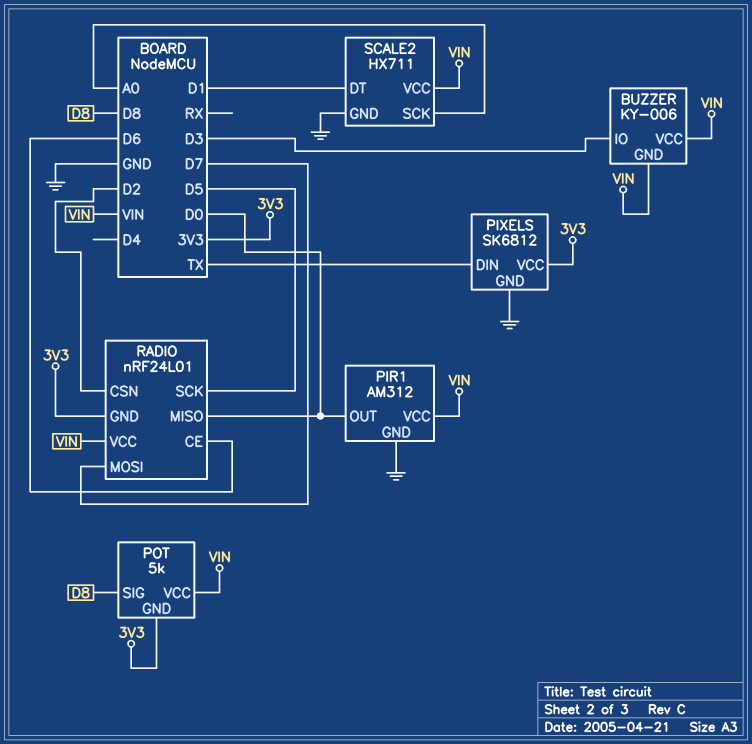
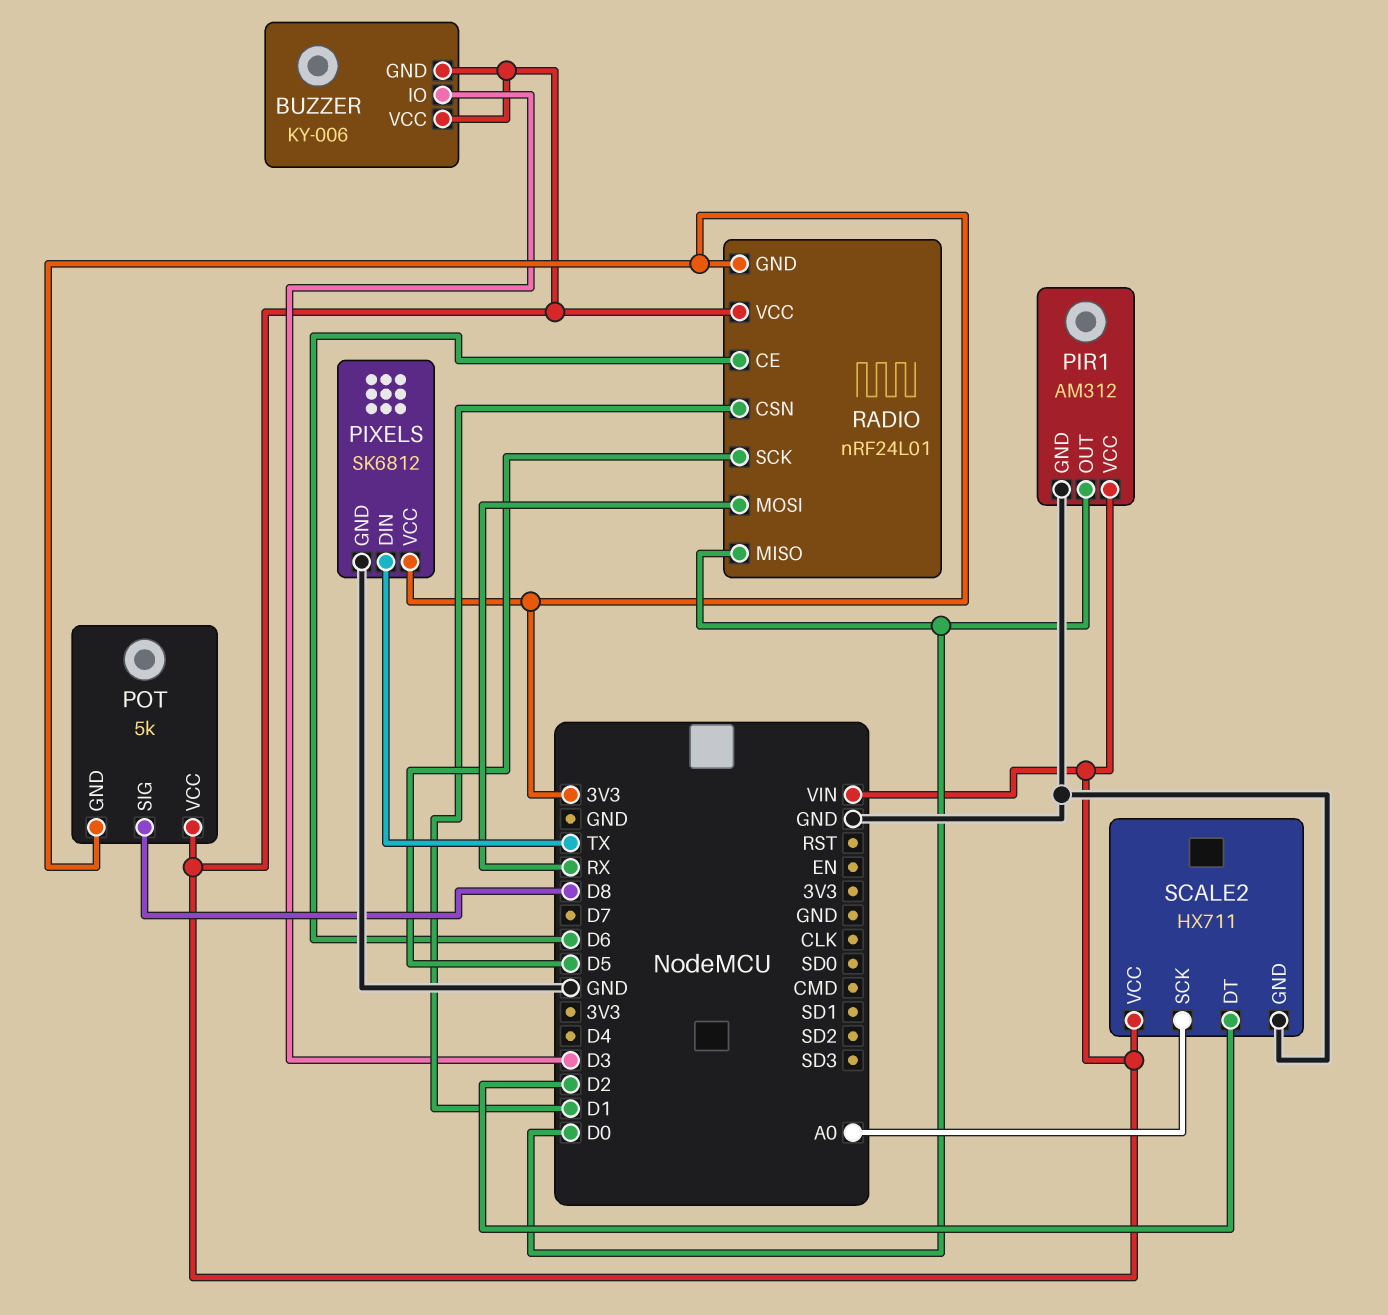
RADIO pin CSN: D2 -> D1
RADIO pin MOSI: D7 -> RX
SCALE2 pin DT: D1 -> D2

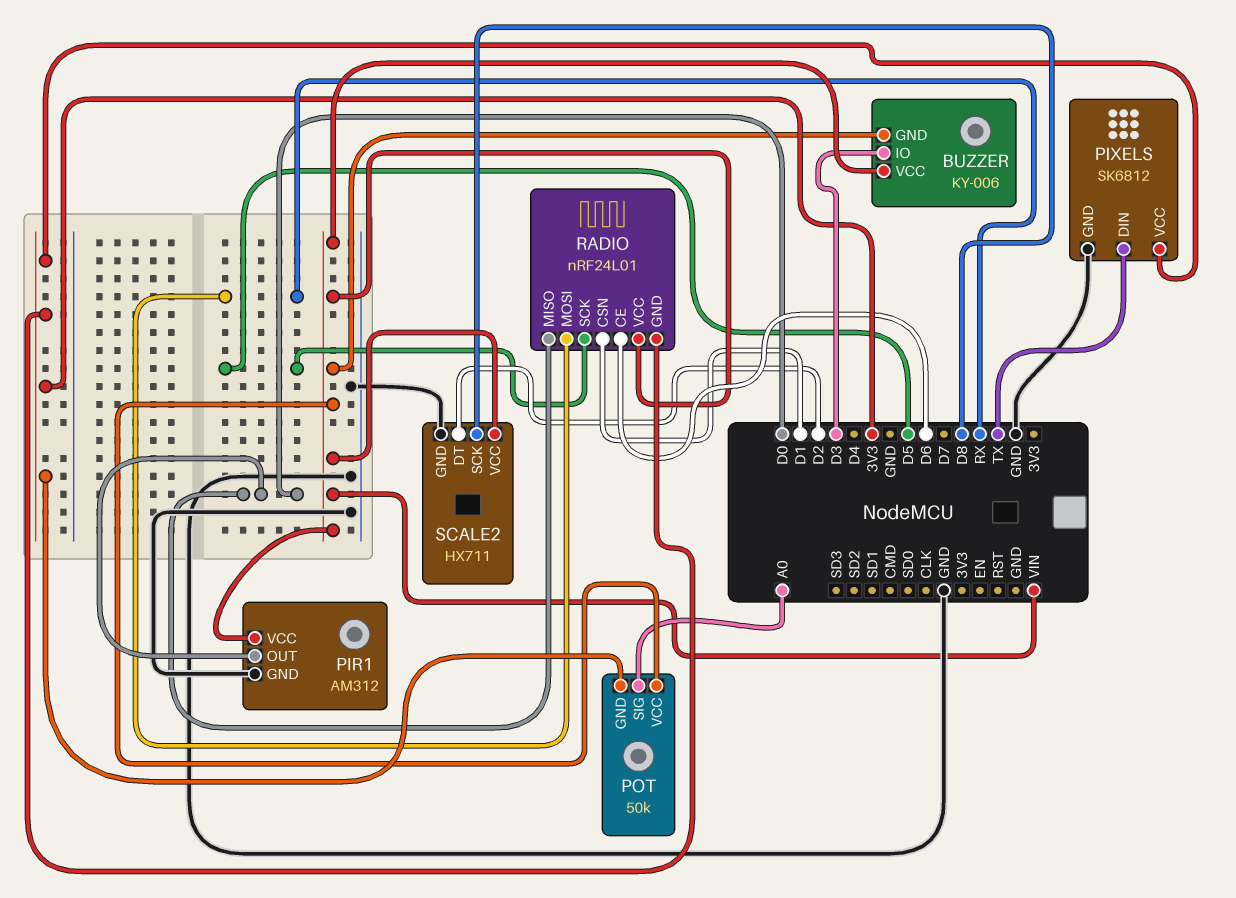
POT: 5k -> 50k
POT pin SIG: D8 -> A0
SCALE2 pin SCK: A0 -> D8

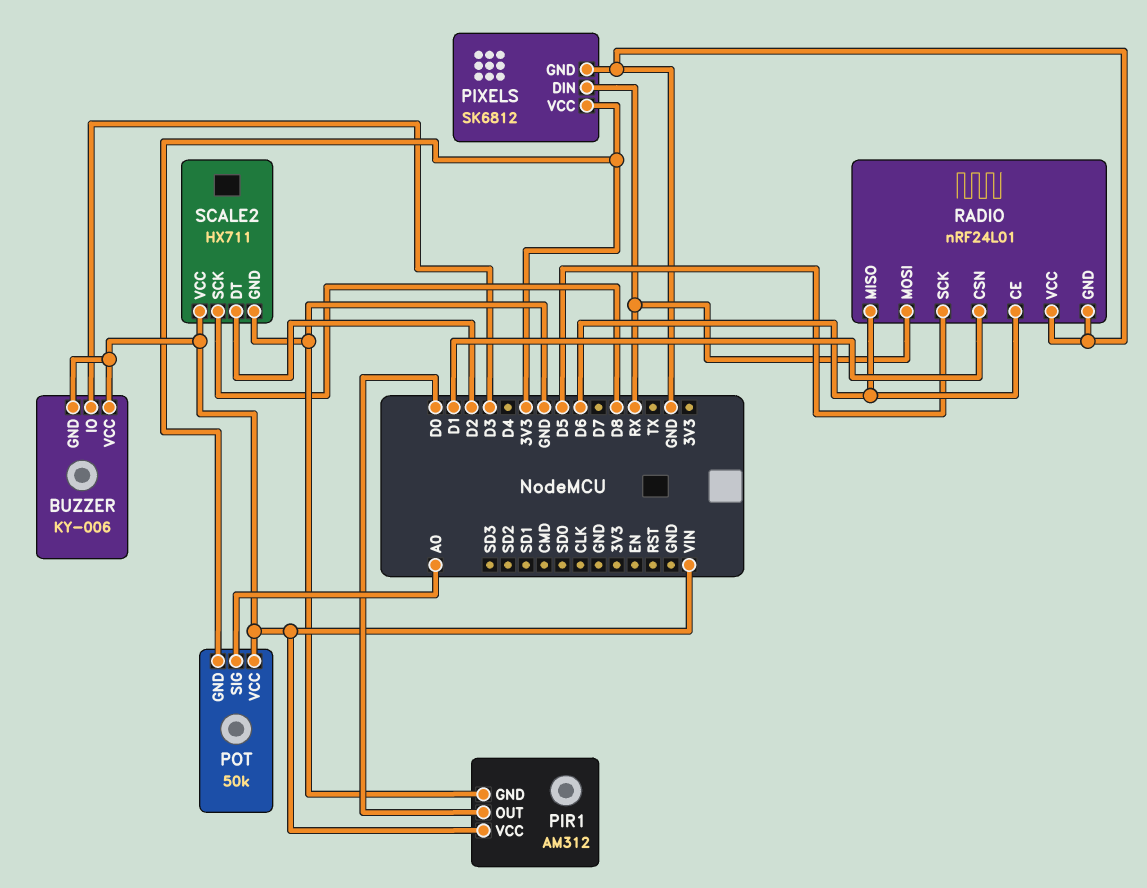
PIXELS pin DIN: TX -> RX
RADIO pin GND: 3V3 -> GND
RADIO pin MISO: D0 -> D6
RADIO pin VCC: VIN -> GND

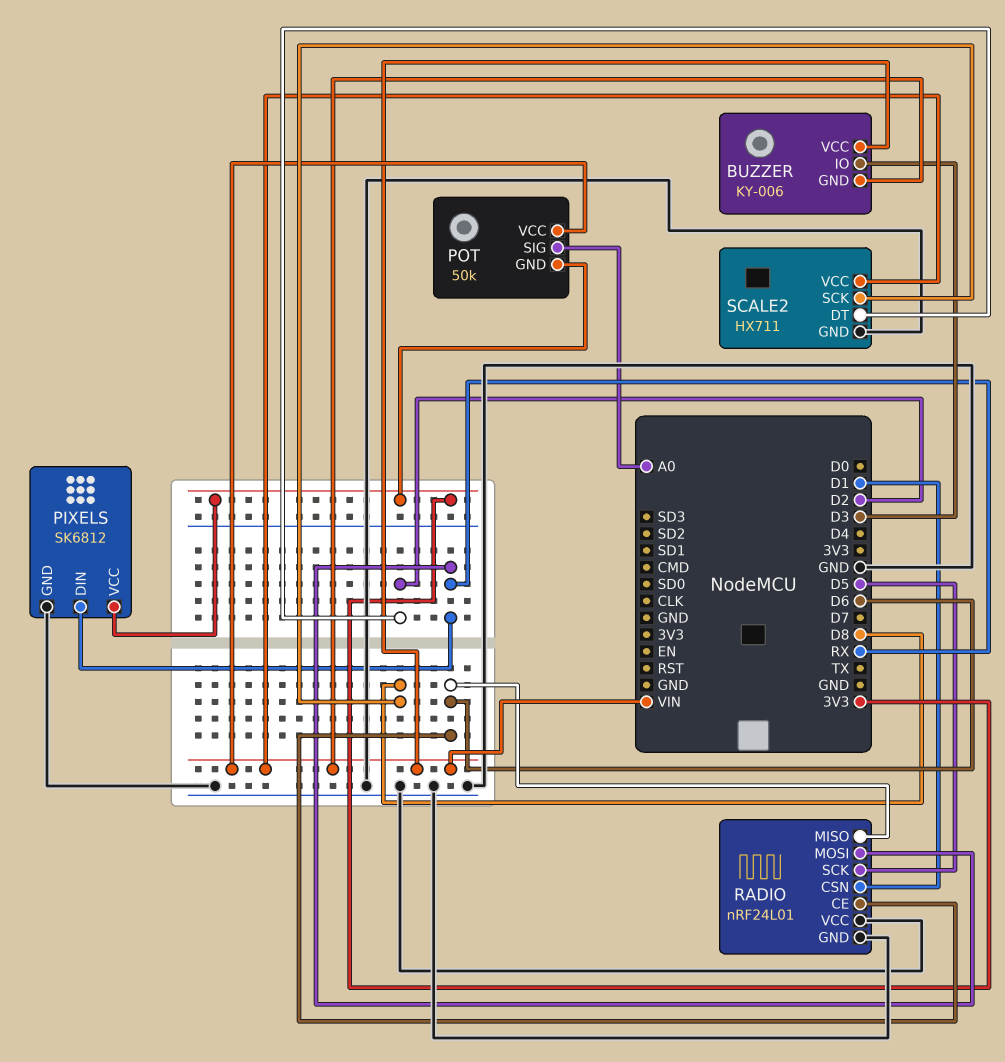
PIR1: AM312 -> none
PIR1 pin GND: GND -> none
PIR1 pin OUT: D0 -> none
PIR1 pin VCC: VIN -> none

